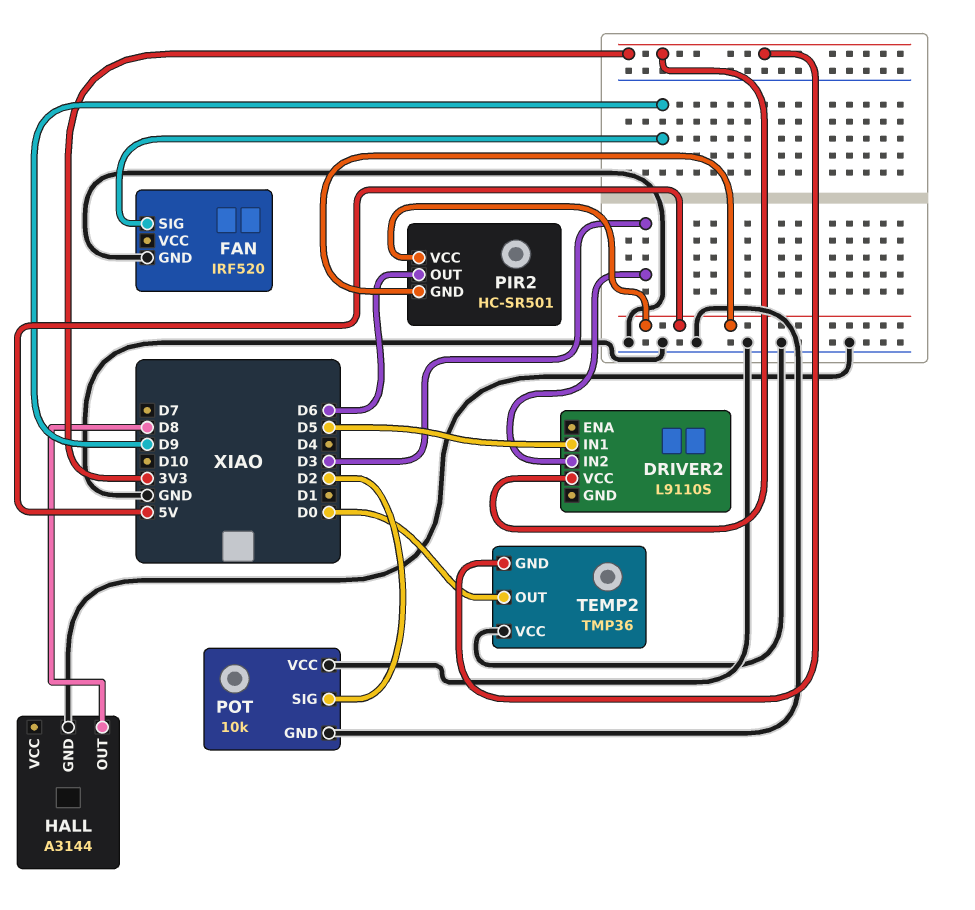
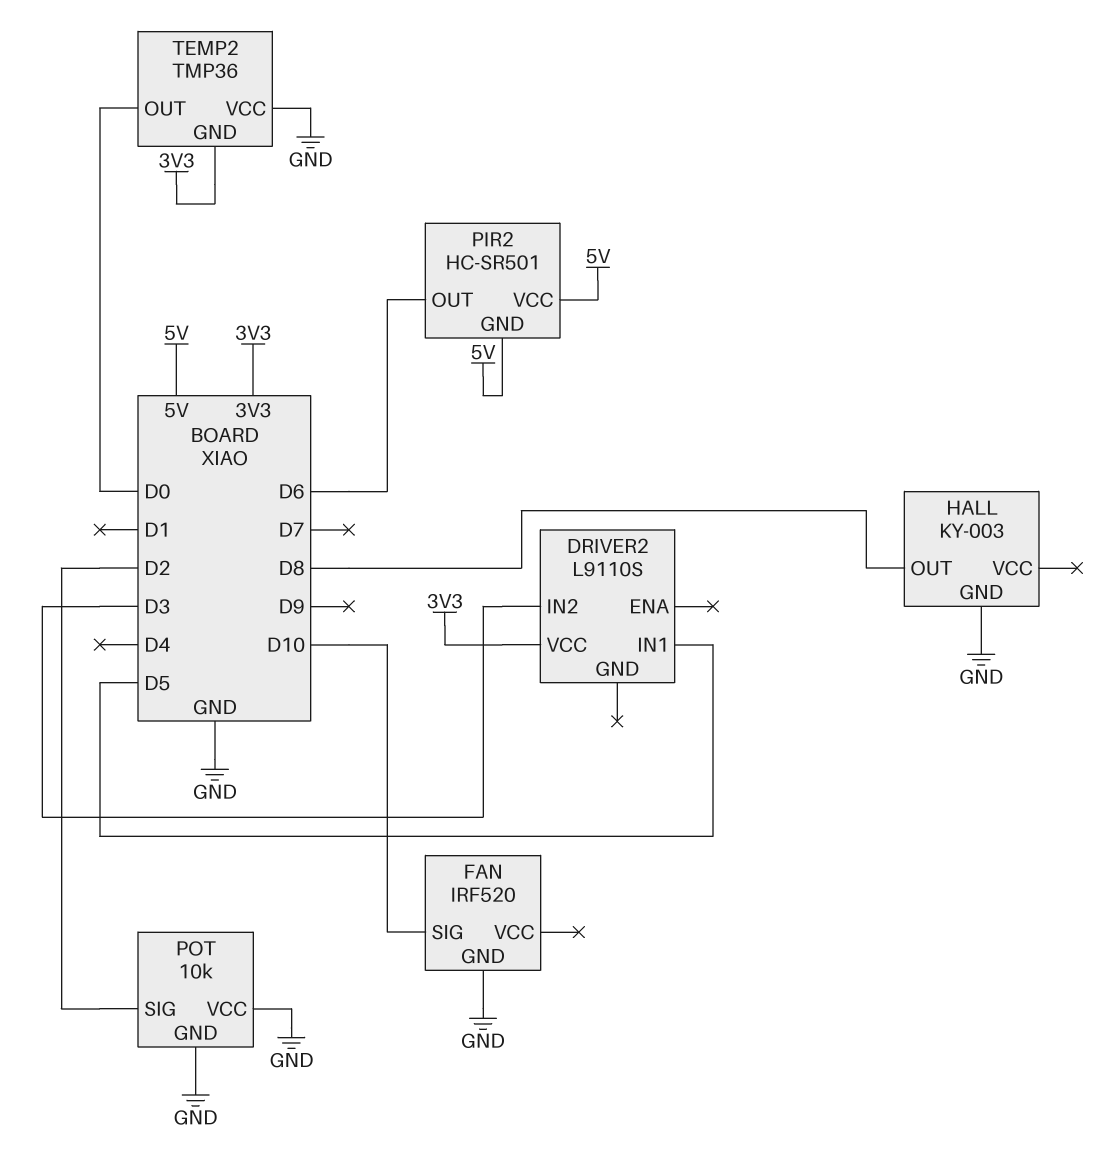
FAN pin SIG: D9 -> D10
HALL: A3144 -> KY-003

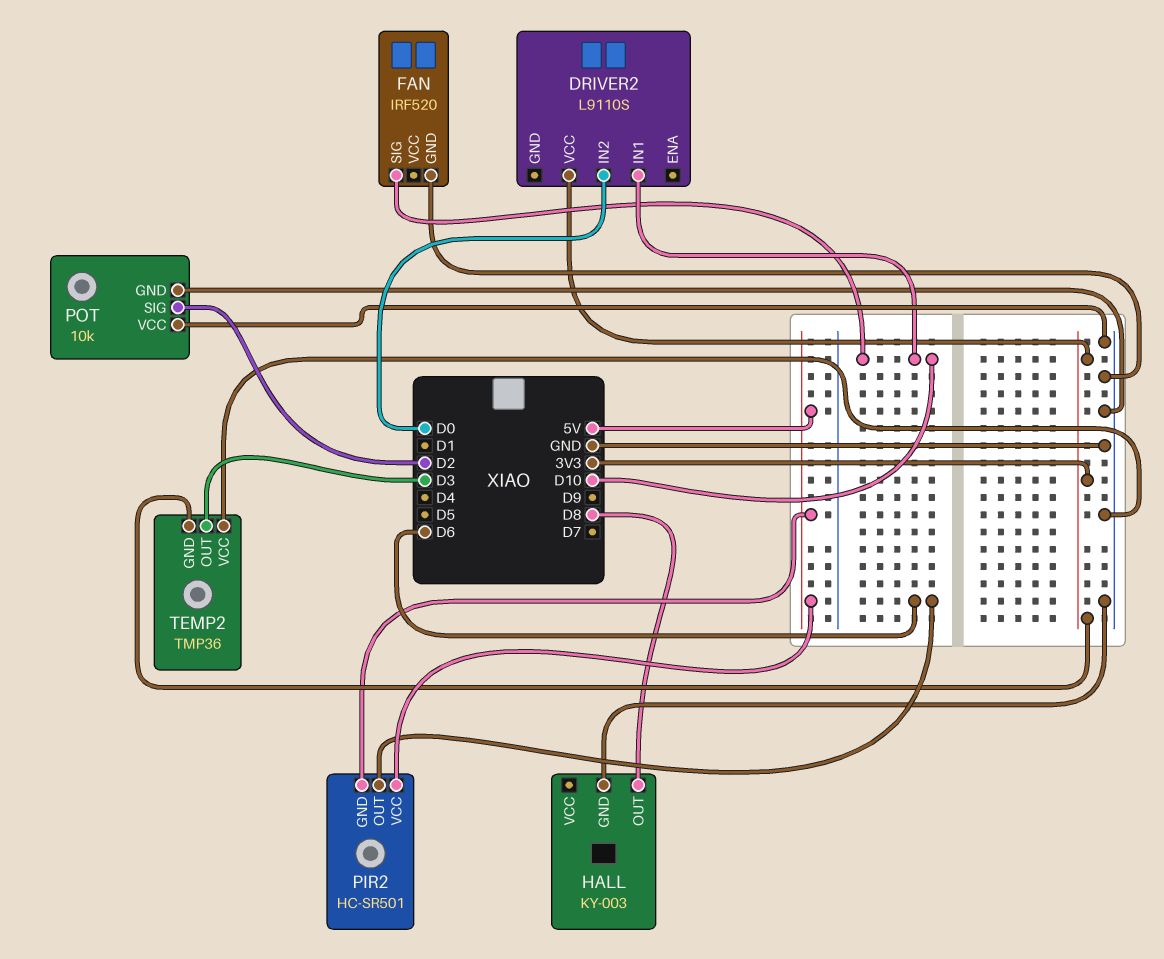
DRIVER2 pin IN1: D5 -> D10
DRIVER2 pin IN2: D3 -> D0
TEMP2 pin OUT: D0 -> D3

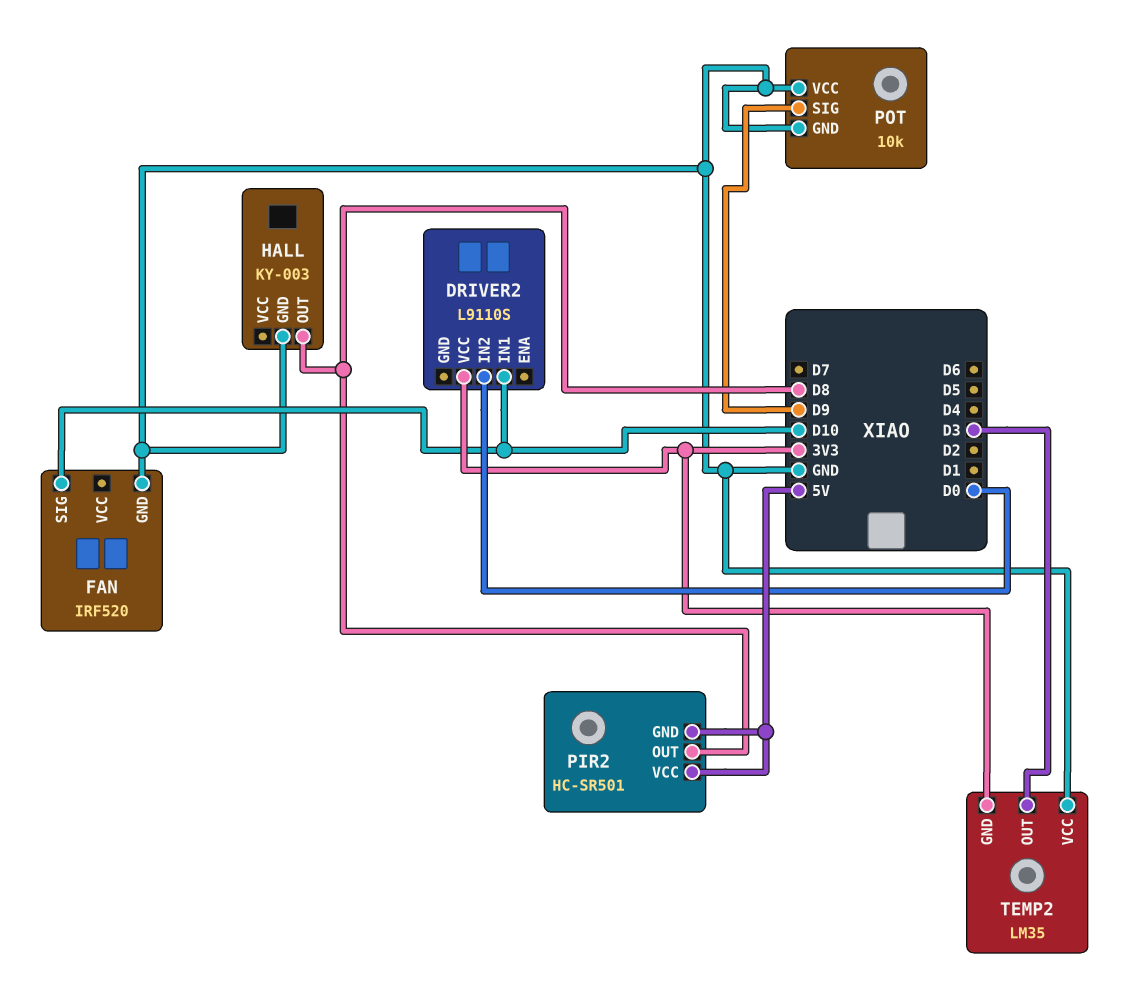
PIR2 pin OUT: D6 -> D8
POT pin SIG: D2 -> D9
TEMP2: TMP36 -> LM35

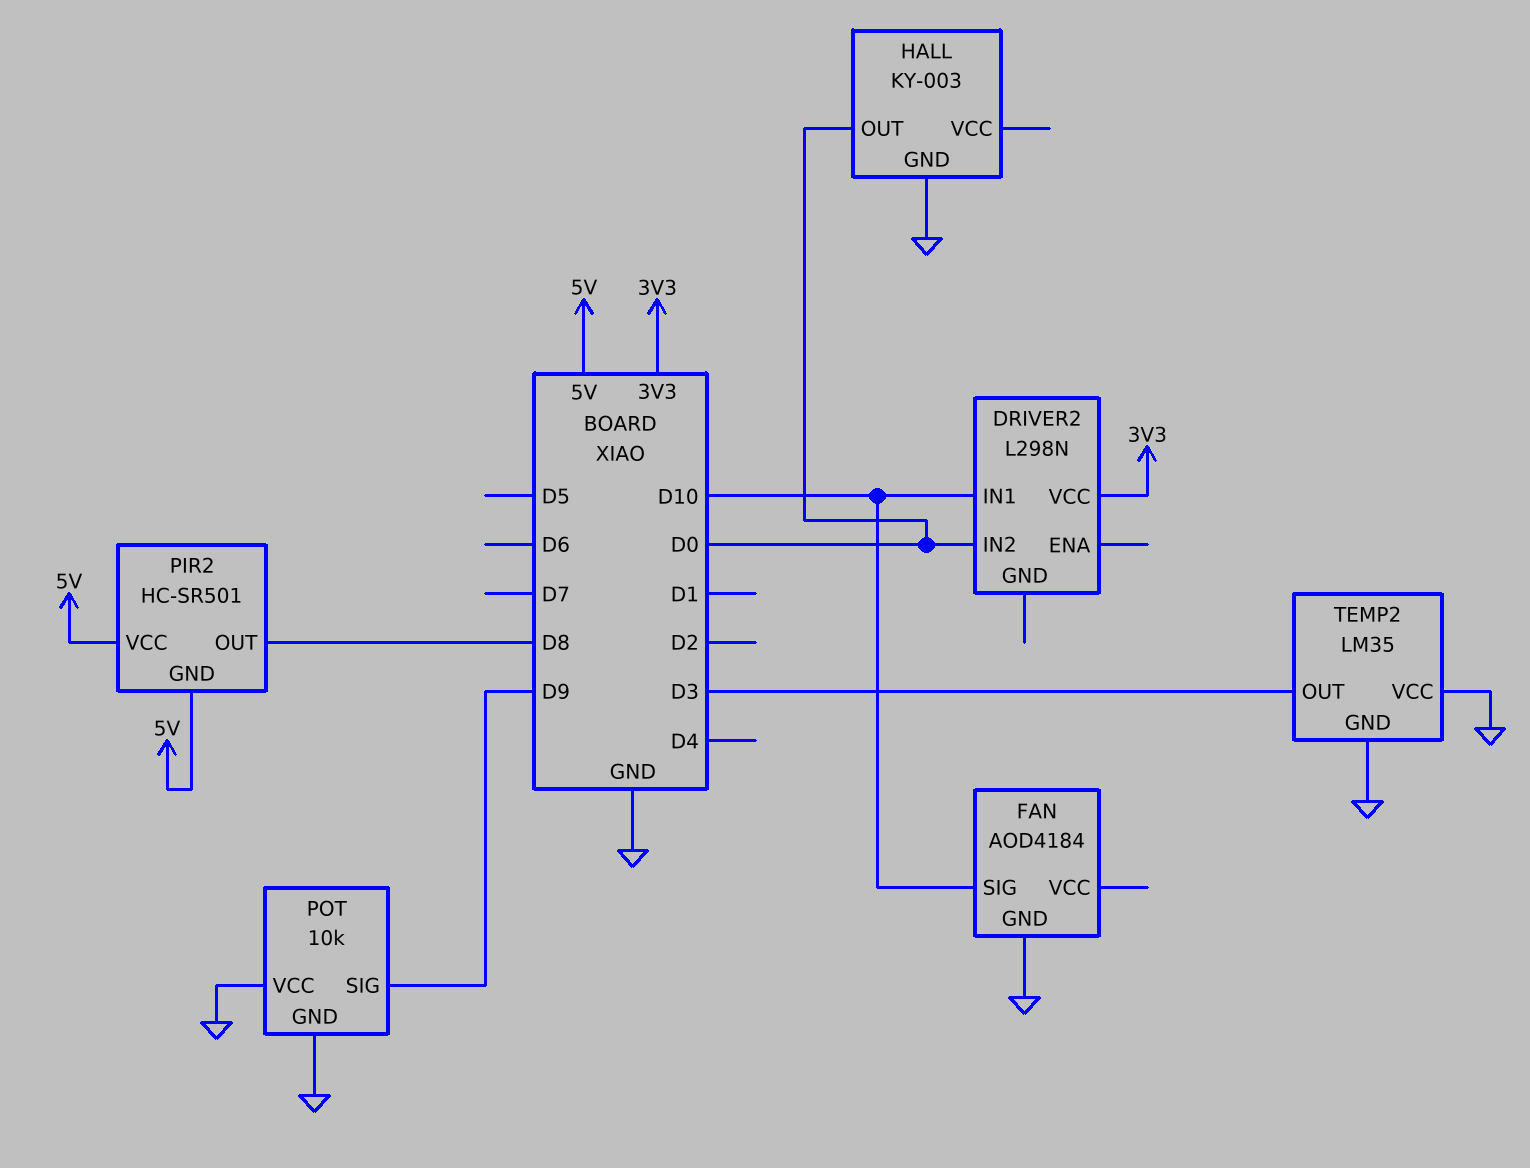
DRIVER2: L9110S -> L298N
FAN: IRF520 -> AOD4184
HALL pin OUT: D8 -> D0
TEMP2 pin GND: 3V3 -> GND

